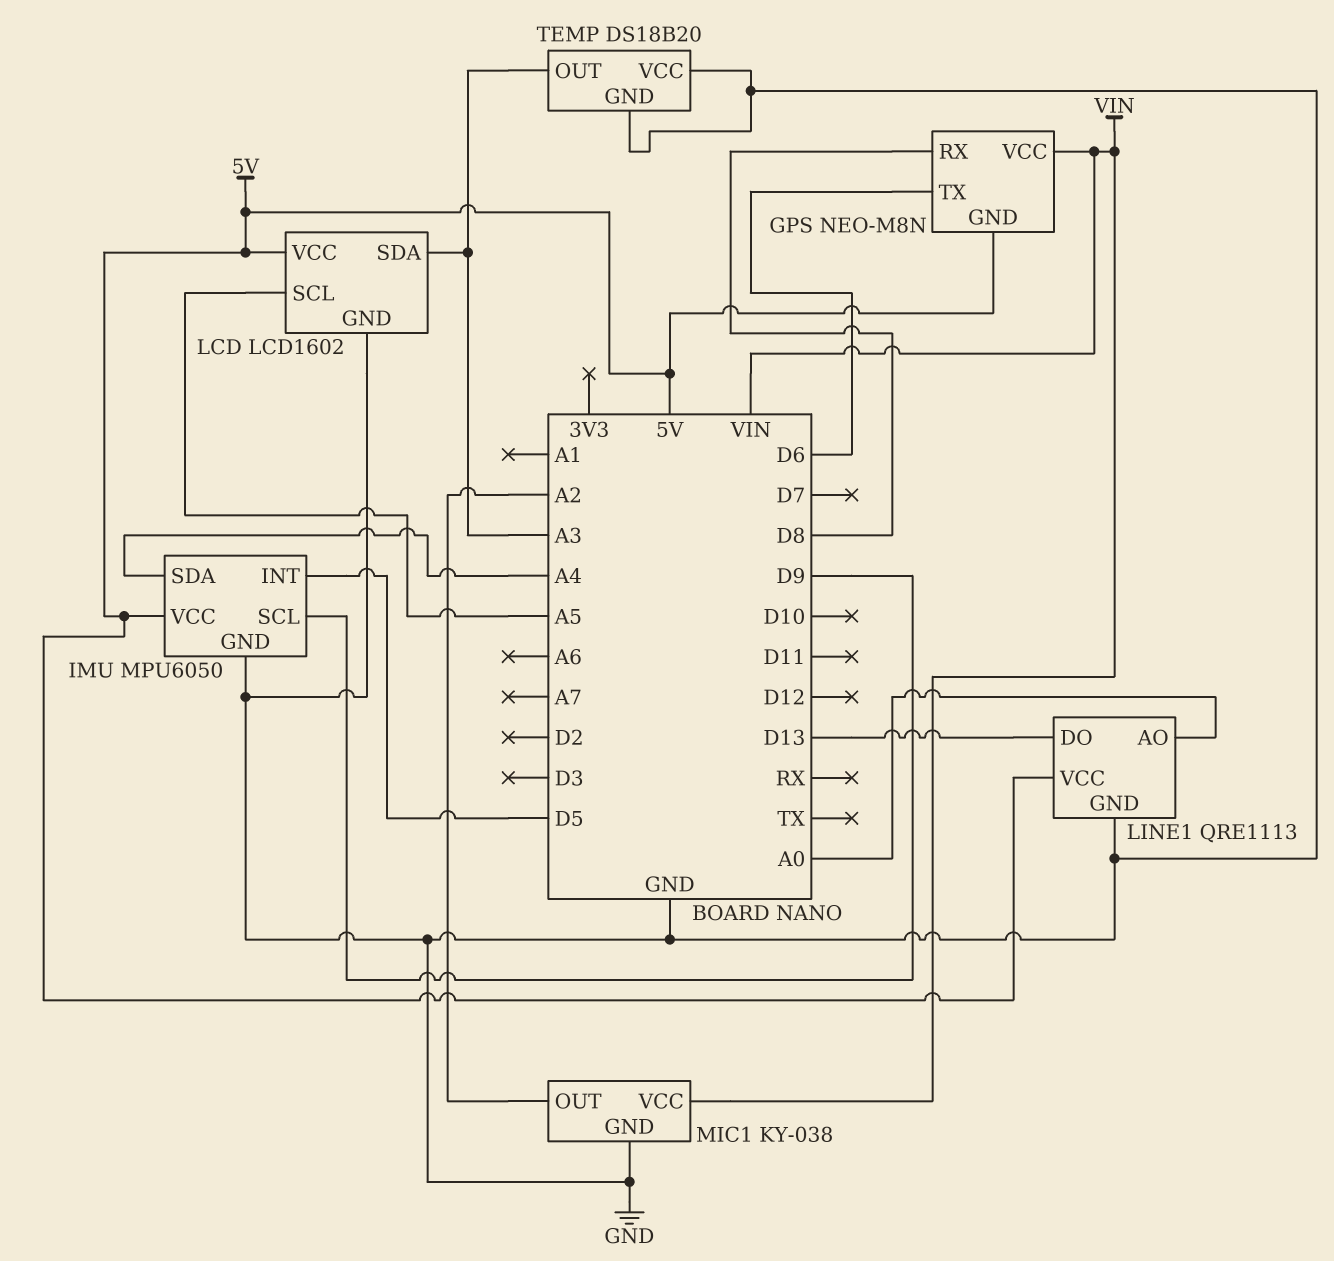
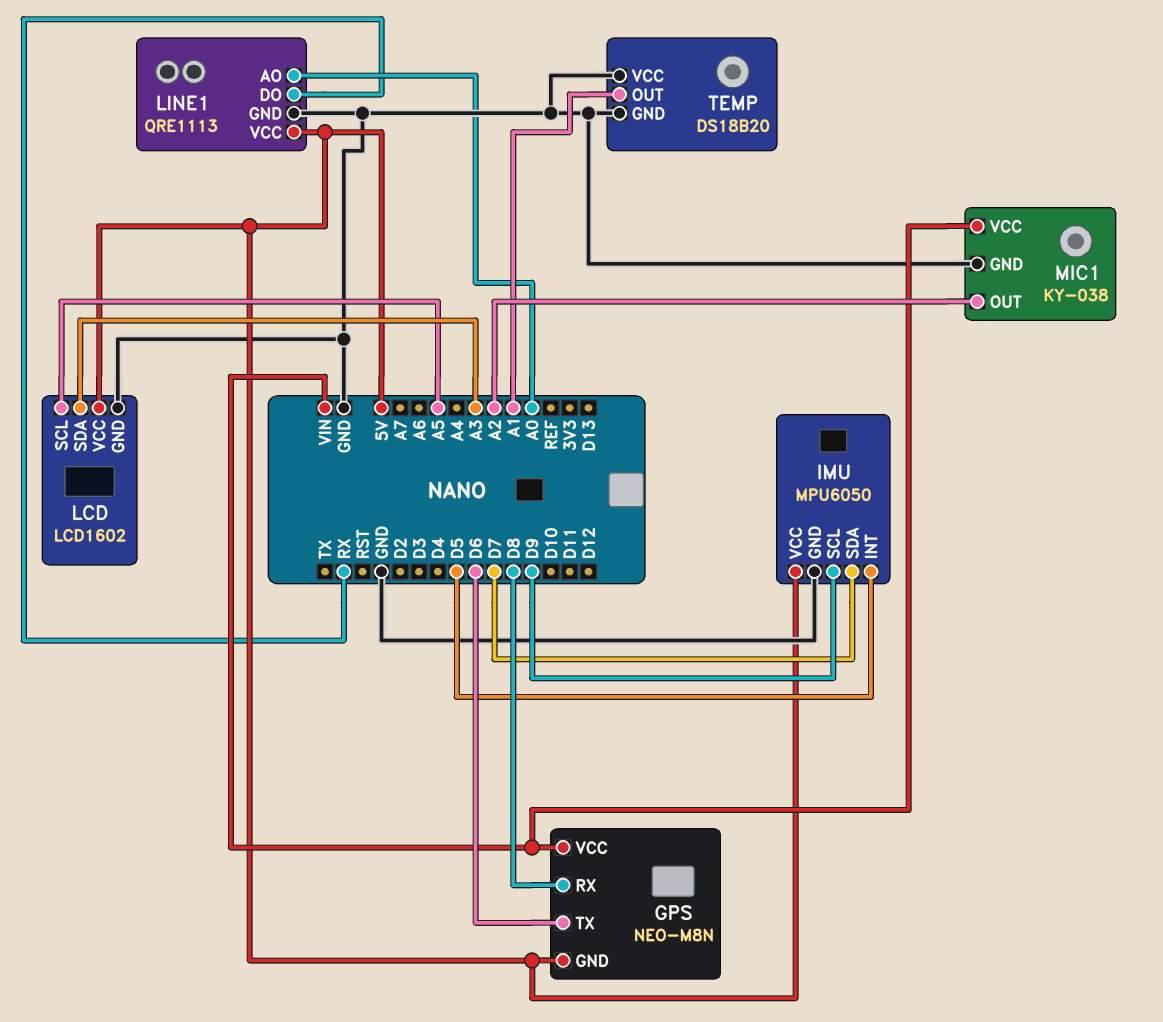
IMU pin SDA: A4 -> D7
LINE1 pin DO: D13 -> RX
TEMP pin OUT: A3 -> A1

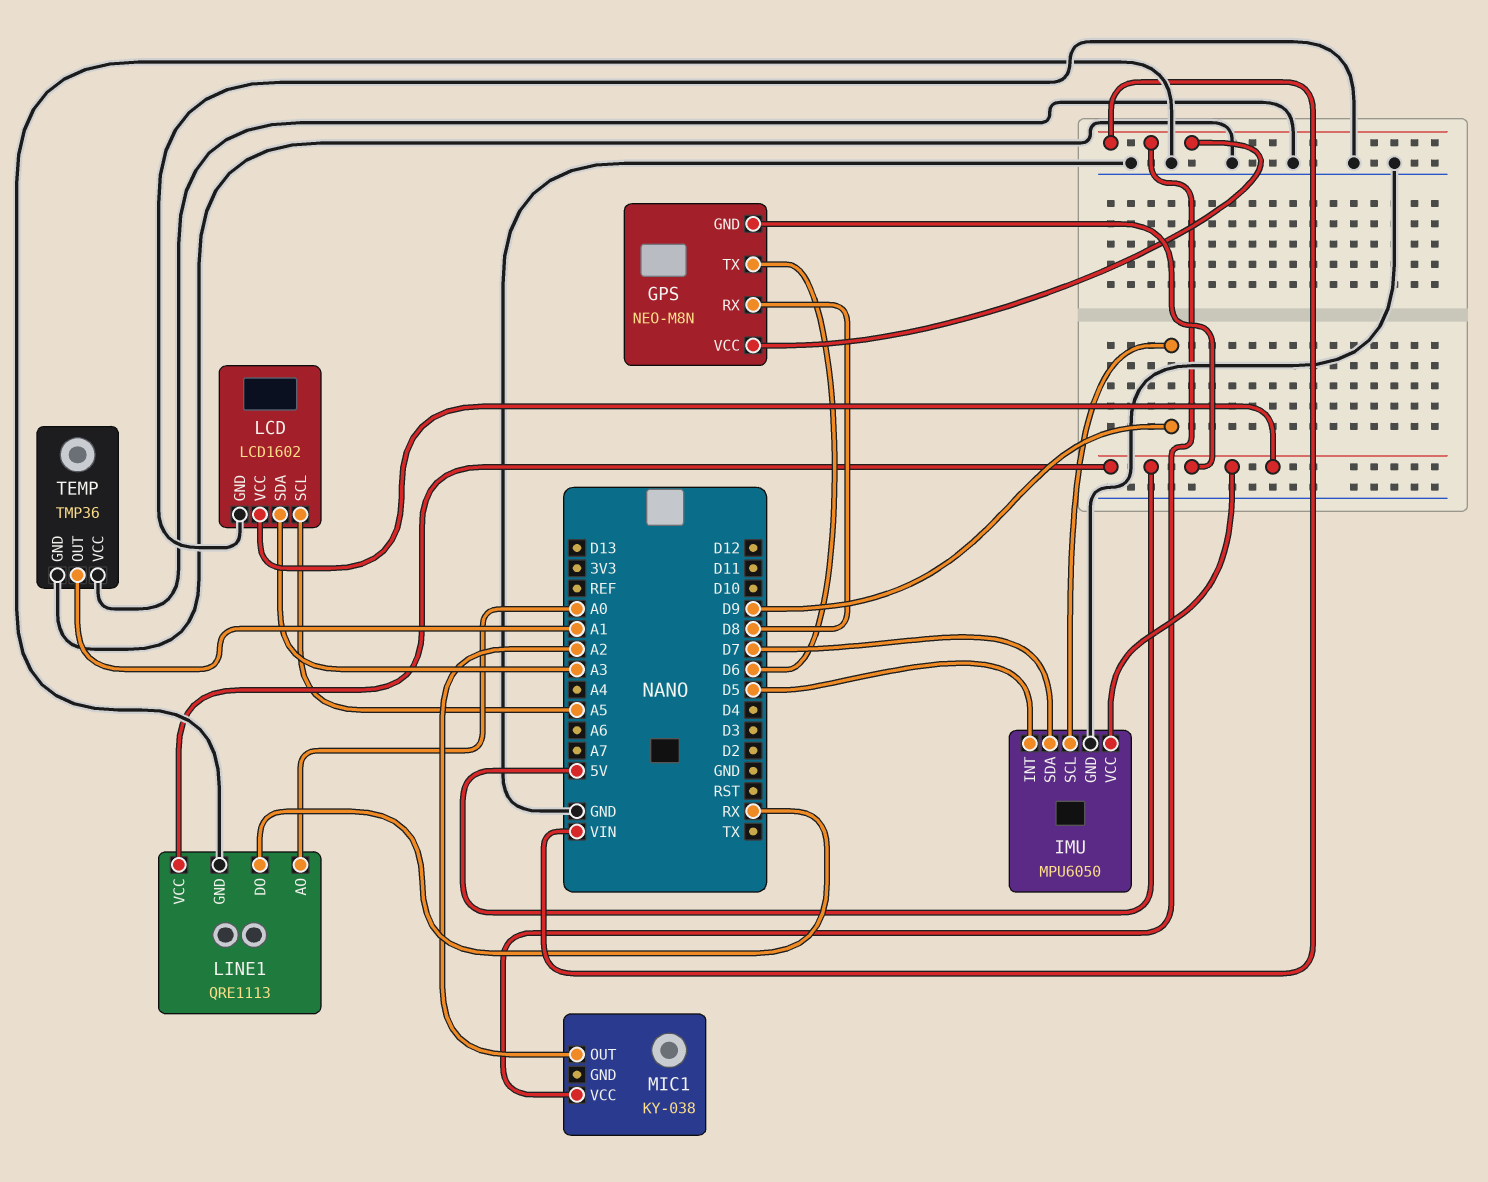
MIC1 pin GND: GND -> none
TEMP: DS18B20 -> TMP36

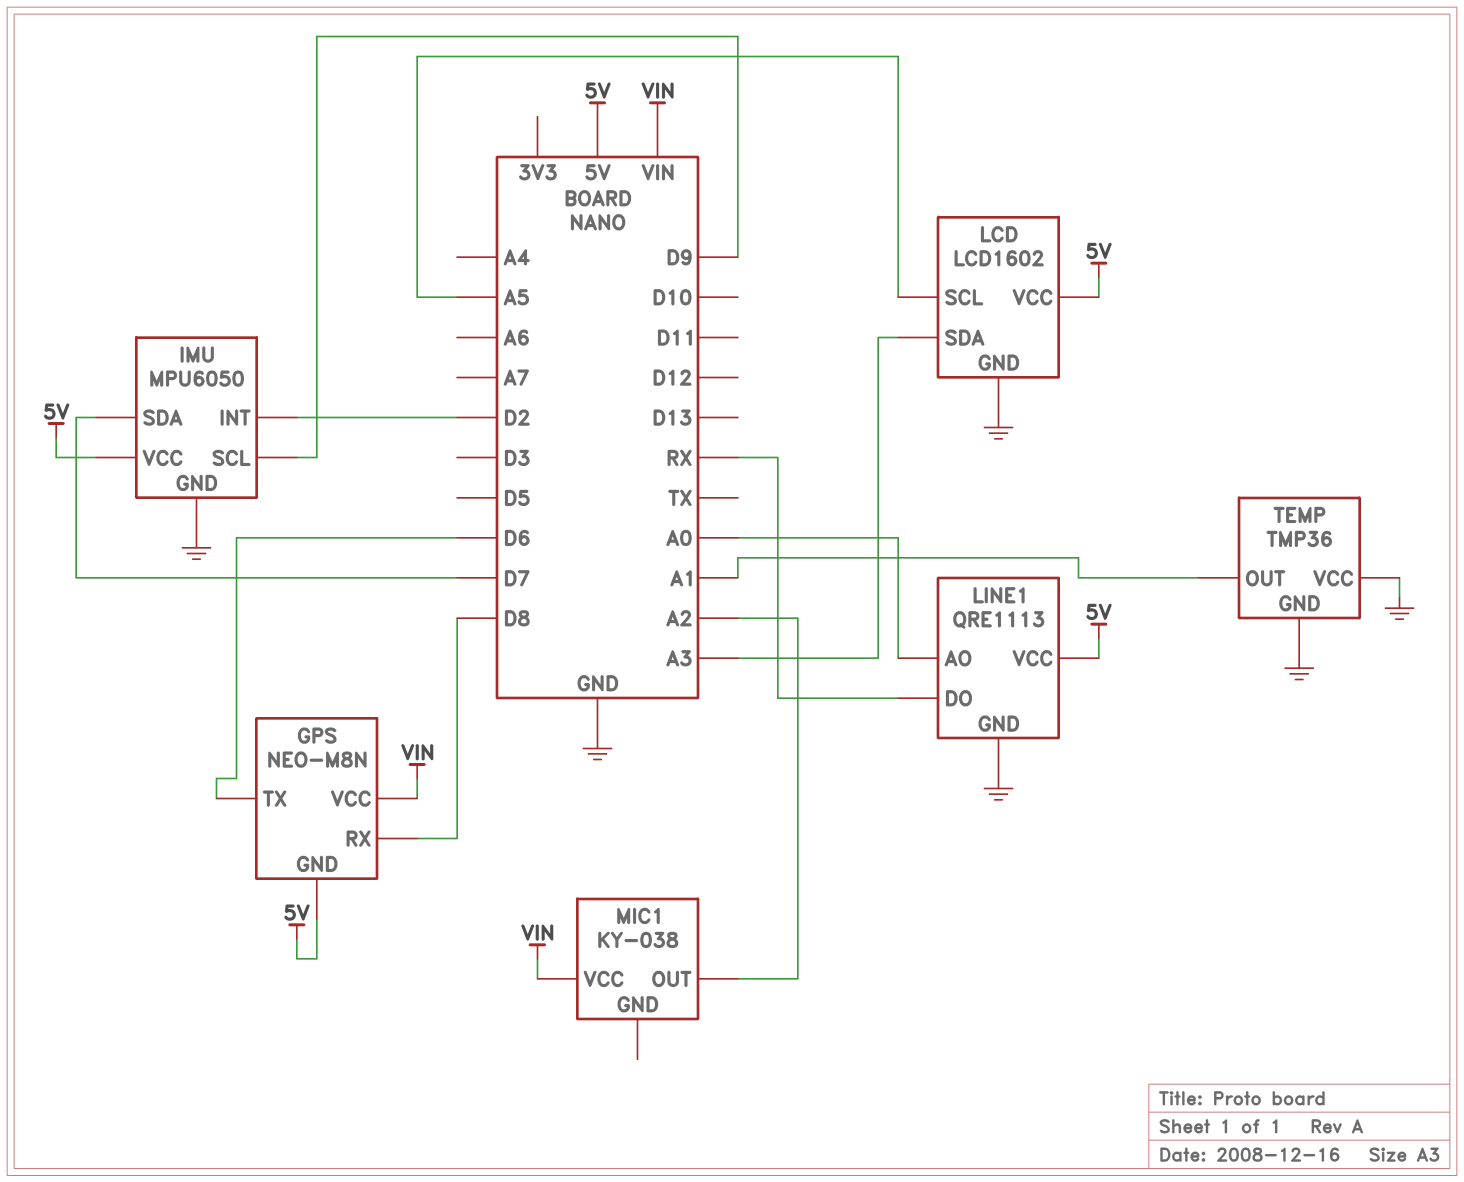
IMU pin INT: D5 -> D2

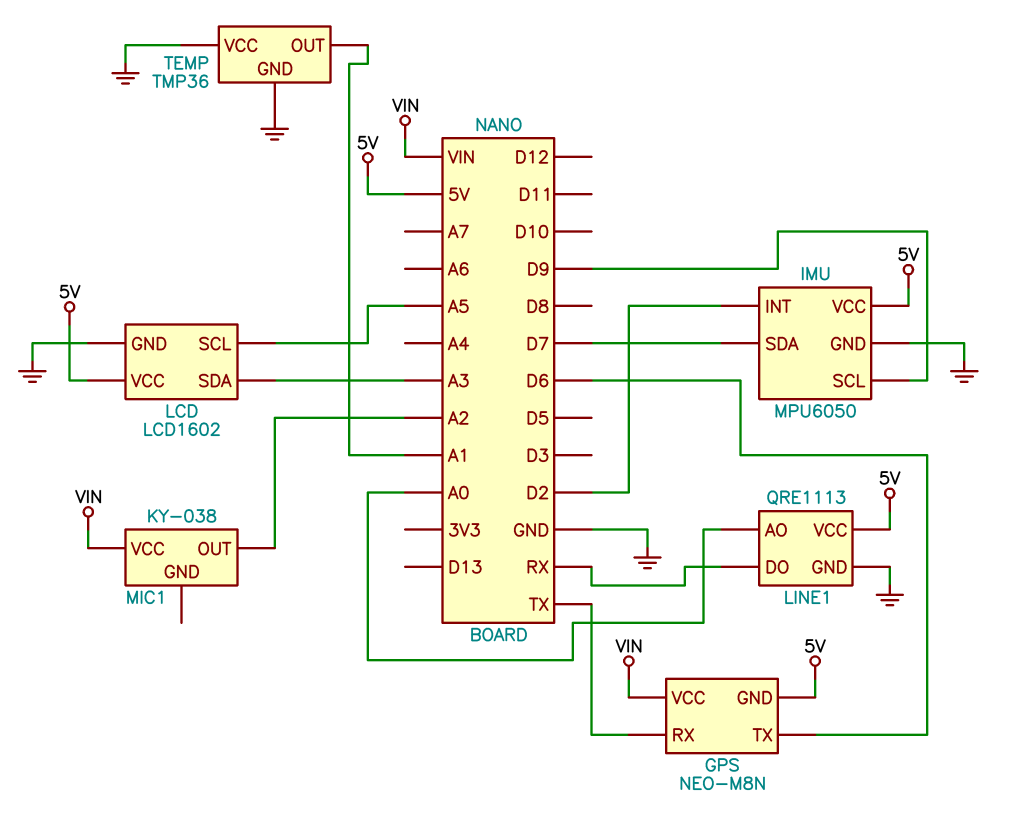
GPS pin RX: D8 -> TX

